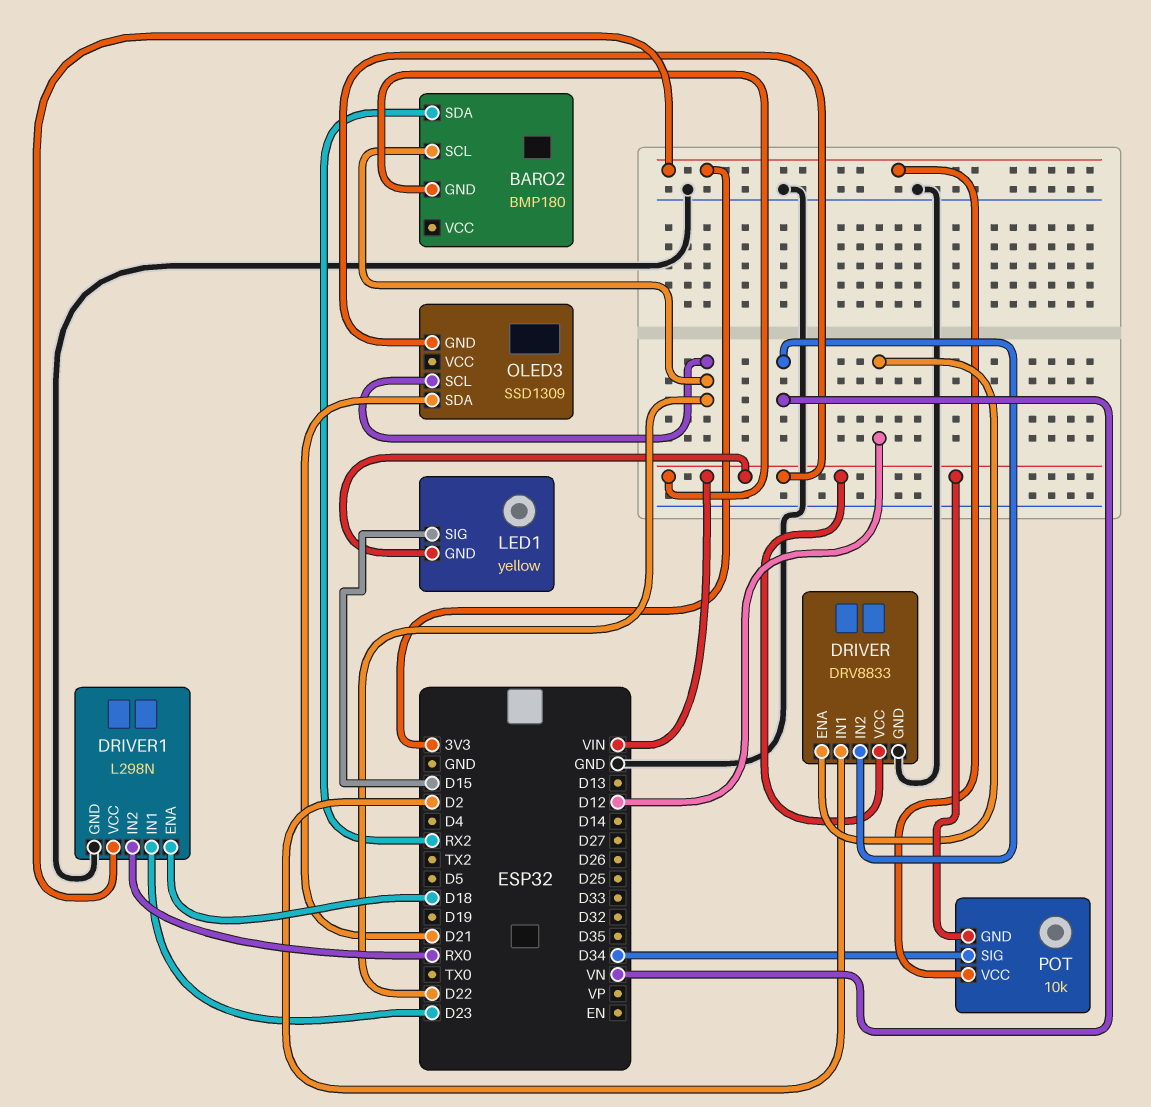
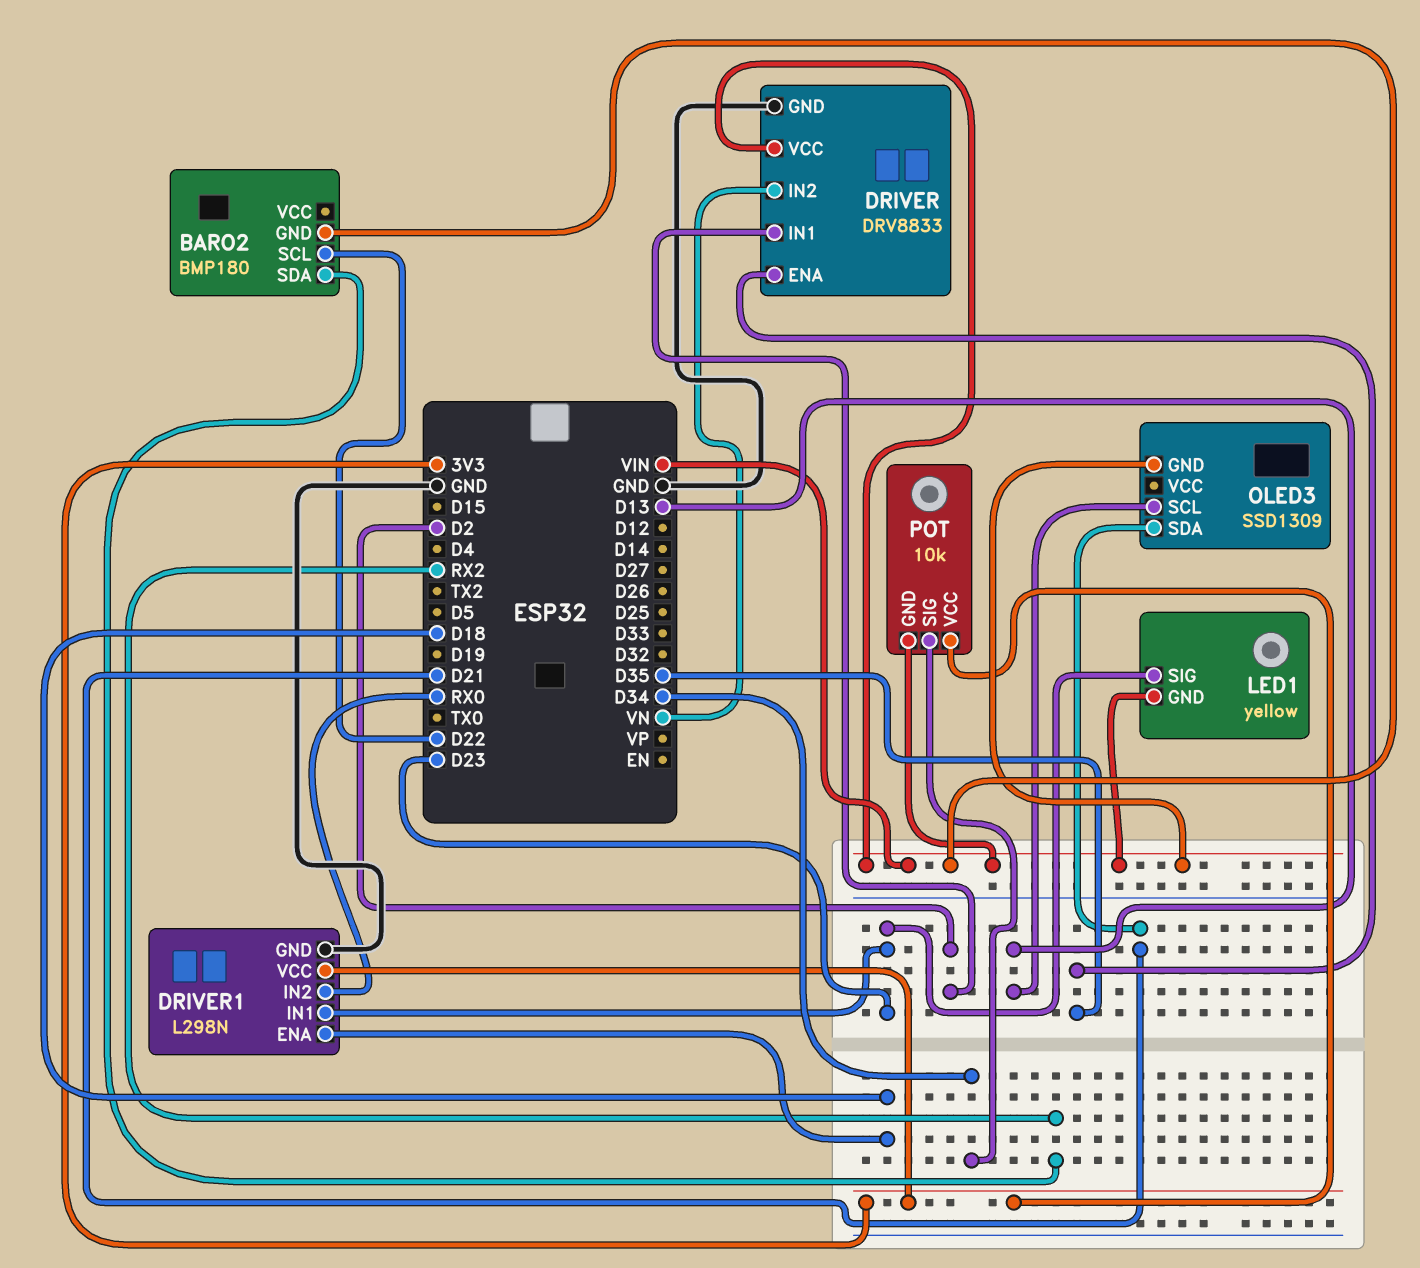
DRIVER pin ENA: D12 -> D35
LED1 pin SIG: D15 -> D23
OLED3 pin SCL: D22 -> D13

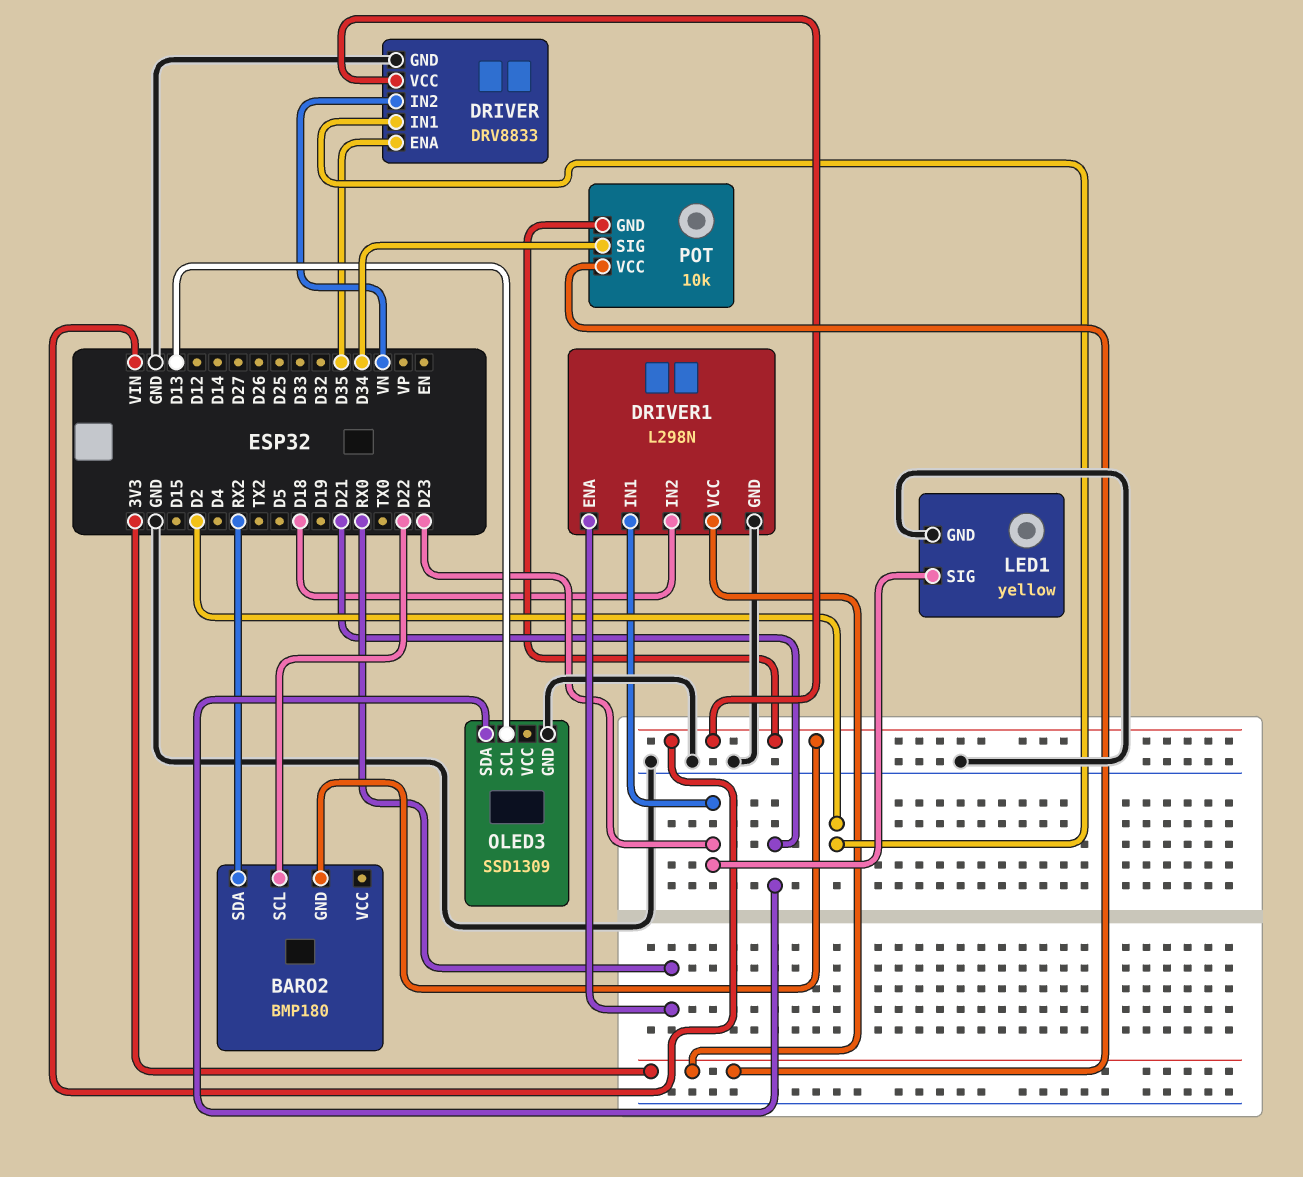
DRIVER1 pin ENA: D18 -> RX0
DRIVER1 pin IN2: RX0 -> D18
LED1 pin GND: VIN -> GND
OLED3 pin GND: VIN -> GND

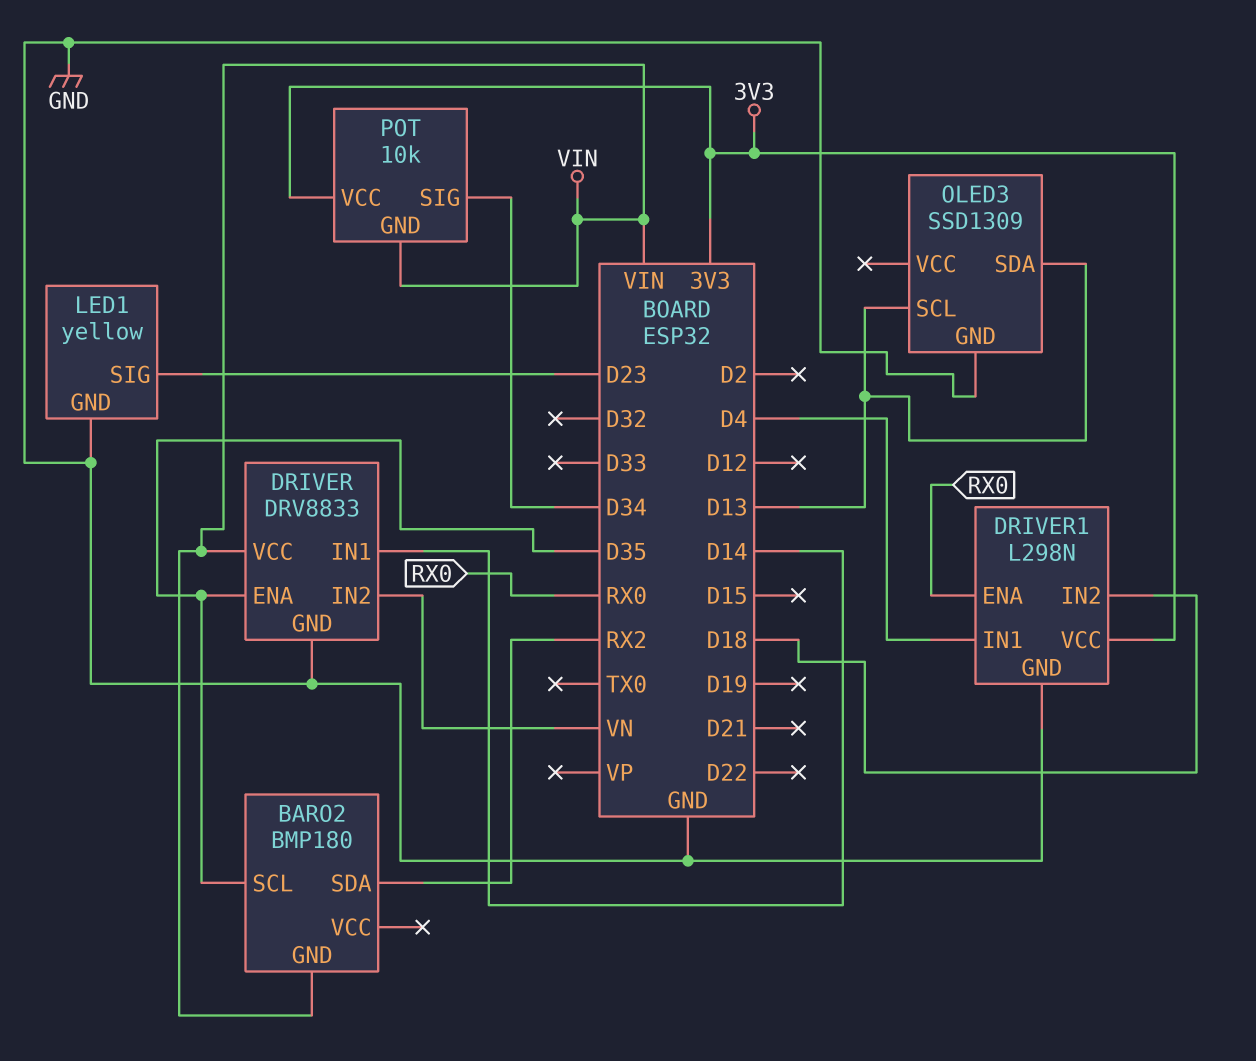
BARO2 pin SCL: D22 -> D35
DRIVER pin IN1: D2 -> D14
DRIVER1 pin IN1: D23 -> D4
OLED3 pin SDA: D21 -> D13

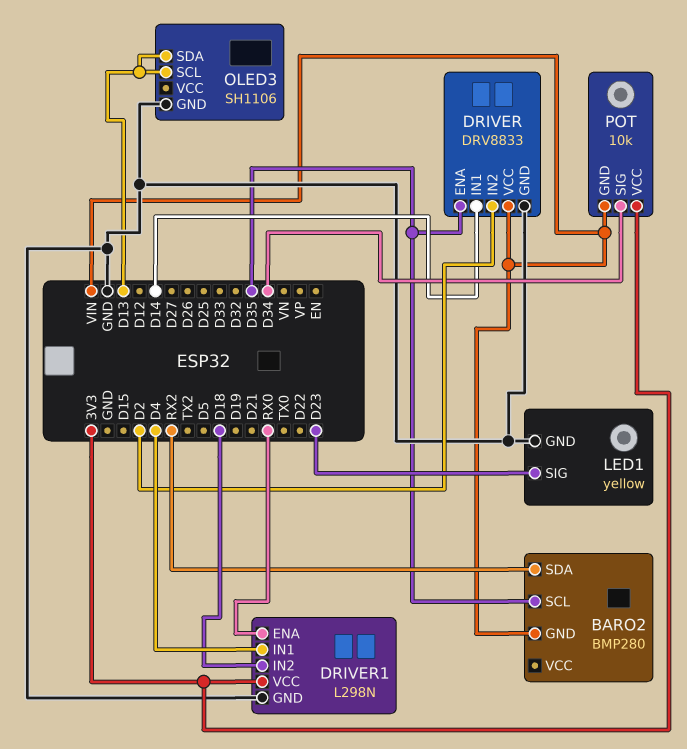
BARO2: BMP180 -> BMP280
DRIVER pin IN2: VN -> D2
OLED3: SSD1309 -> SH1106

